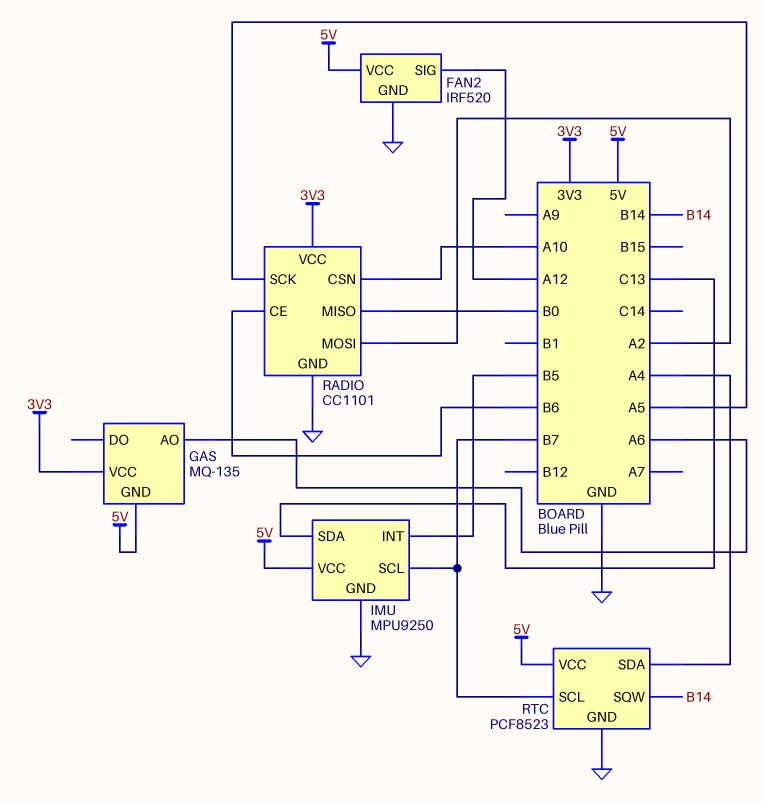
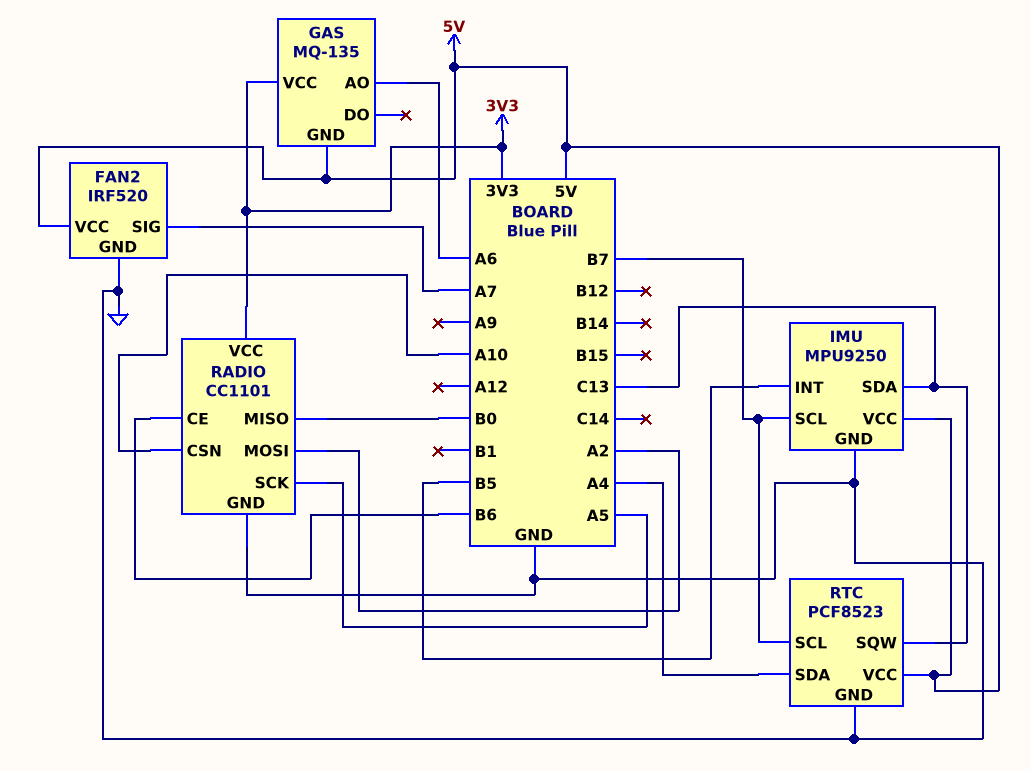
FAN2 pin SIG: A12 -> A7
RTC pin SQW: B14 -> C13

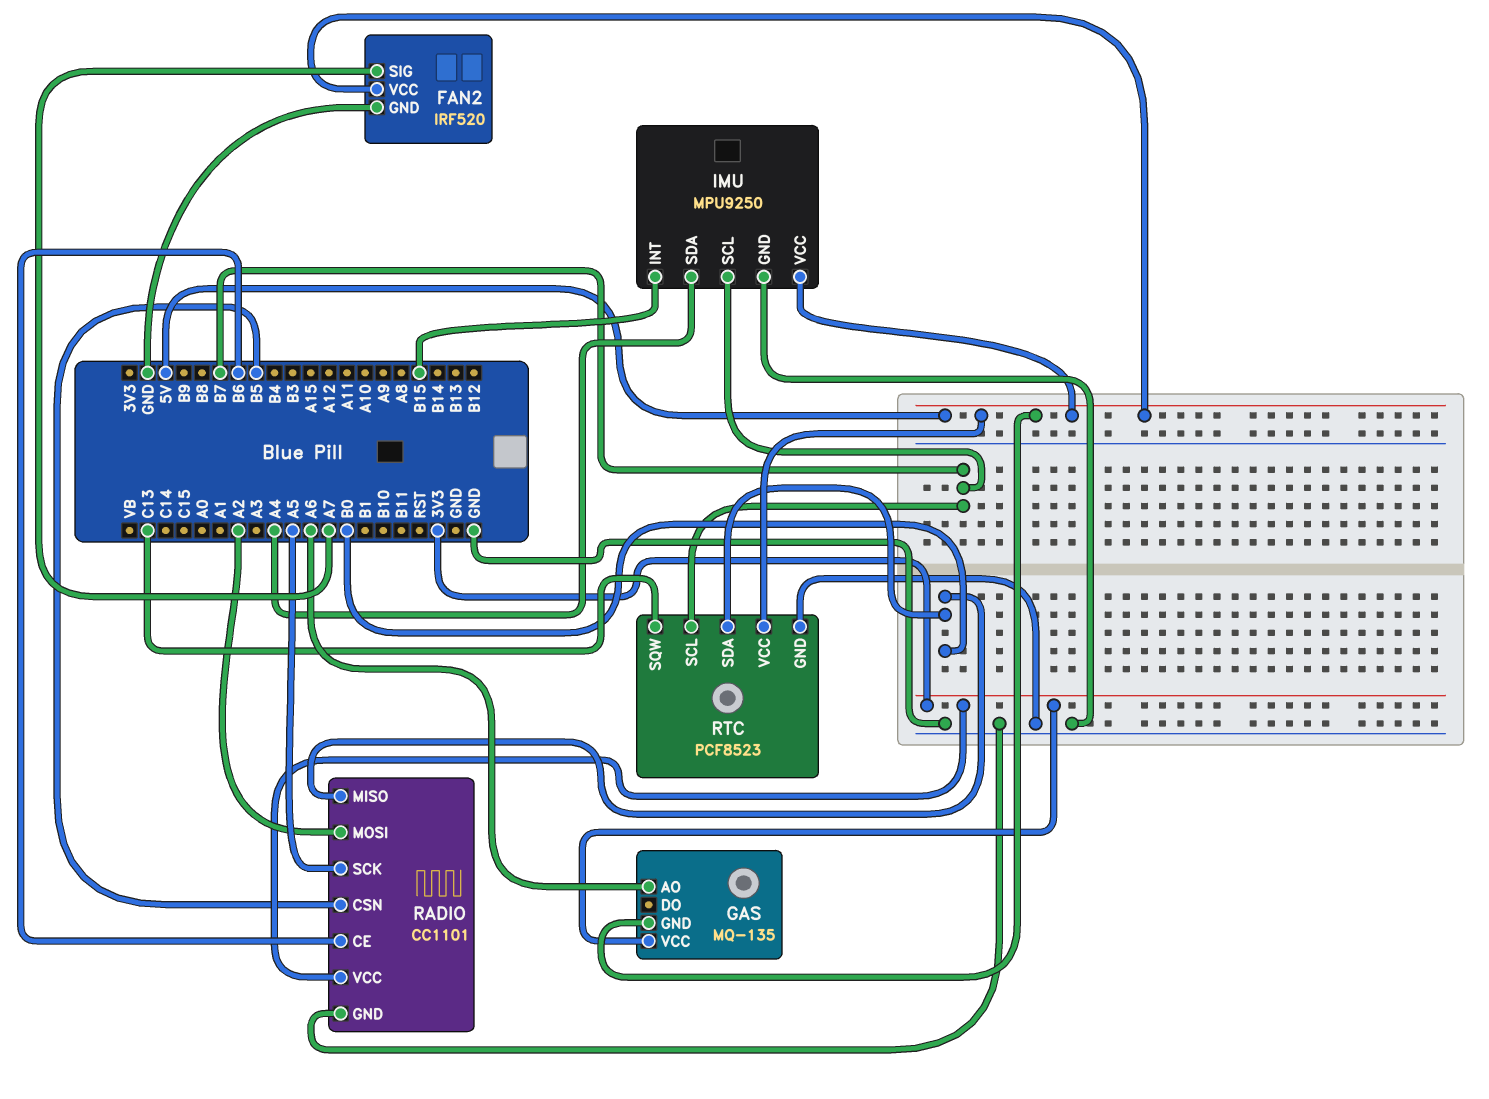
IMU pin INT: B5 -> B15
IMU pin SDA: C13 -> A4
RADIO pin CSN: A10 -> B5
RTC pin SDA: A4 -> B0

